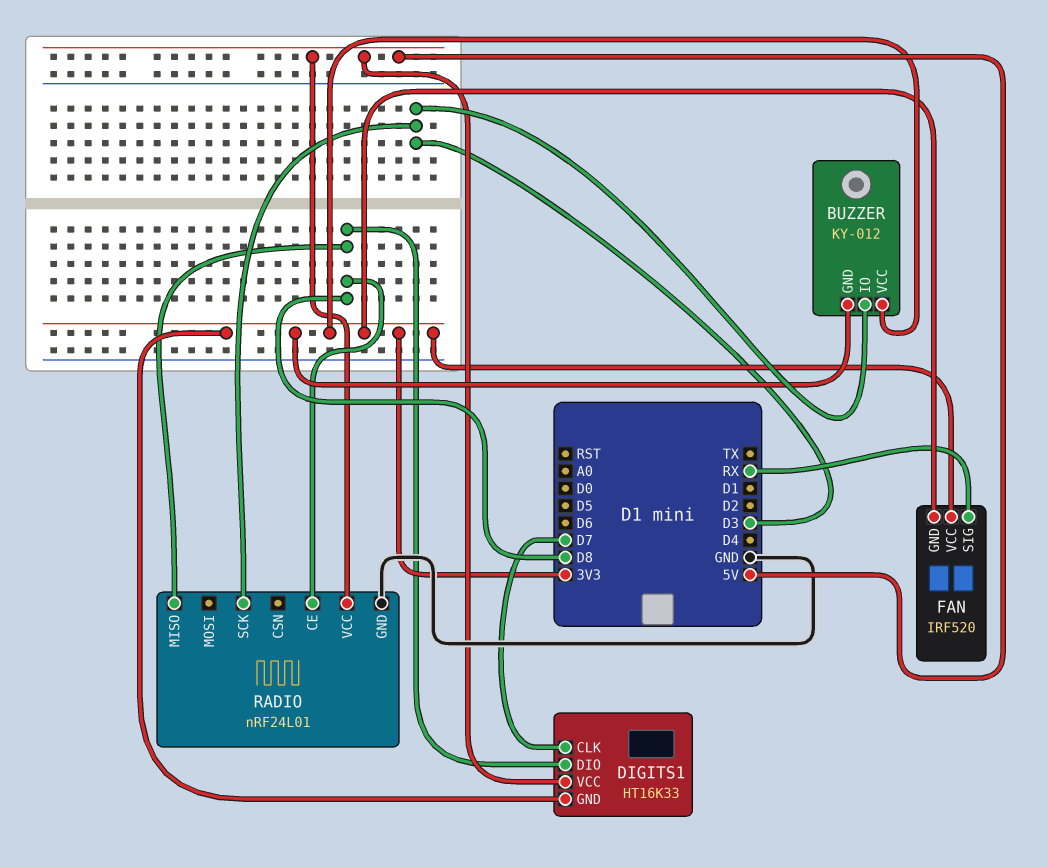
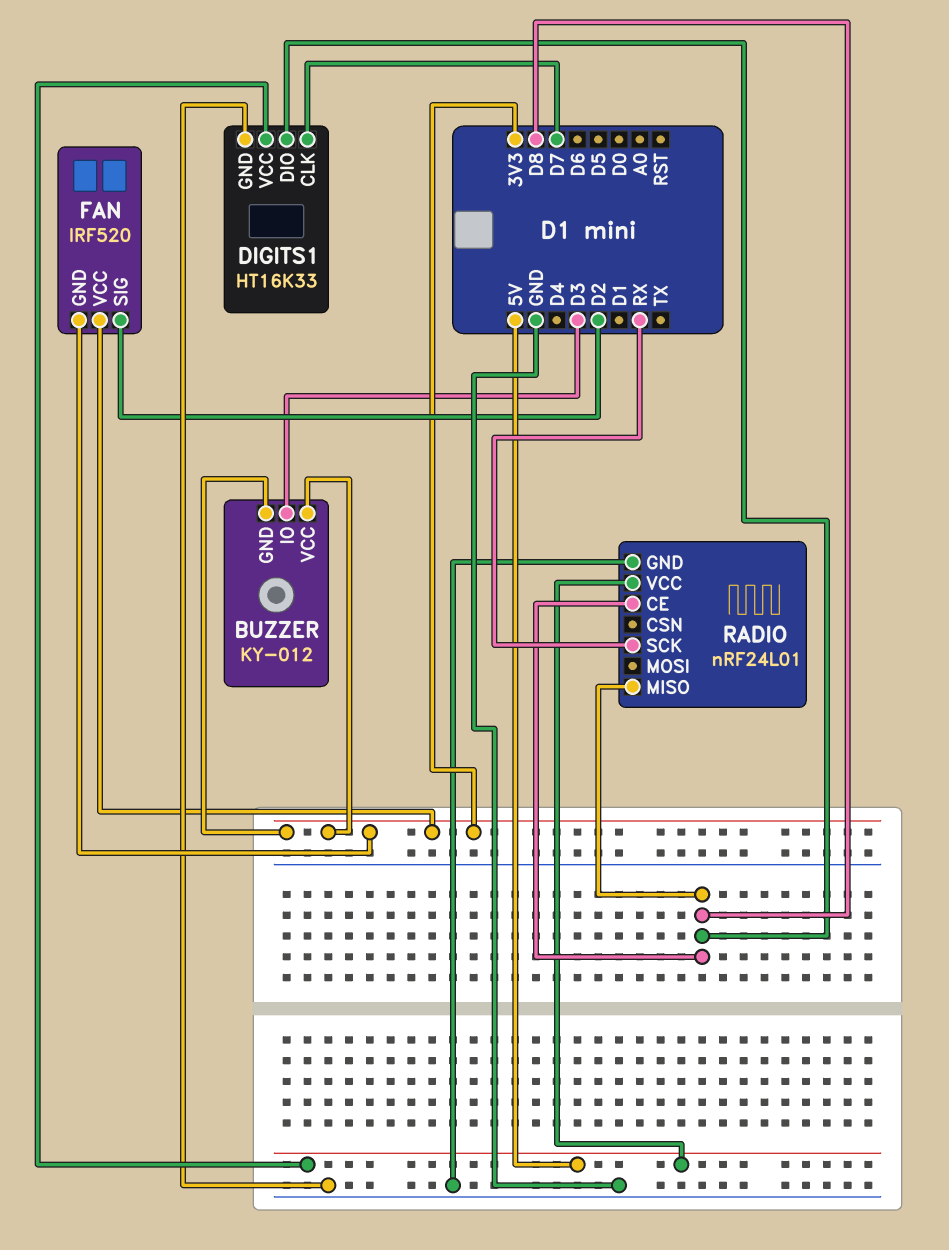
DIGITS1 pin GND: 3V3 -> GND
FAN pin SIG: RX -> D2
RADIO pin SCK: D3 -> RX

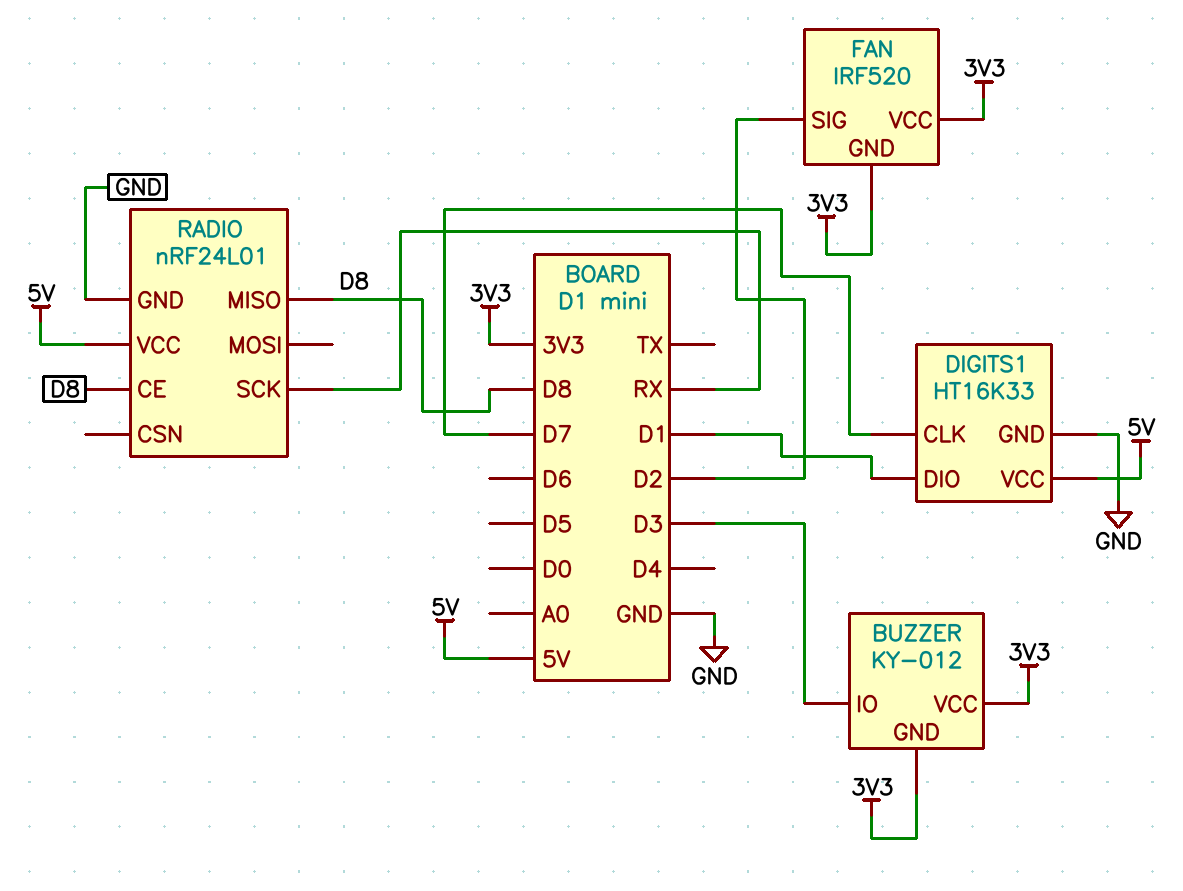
DIGITS1 pin DIO: D8 -> D1

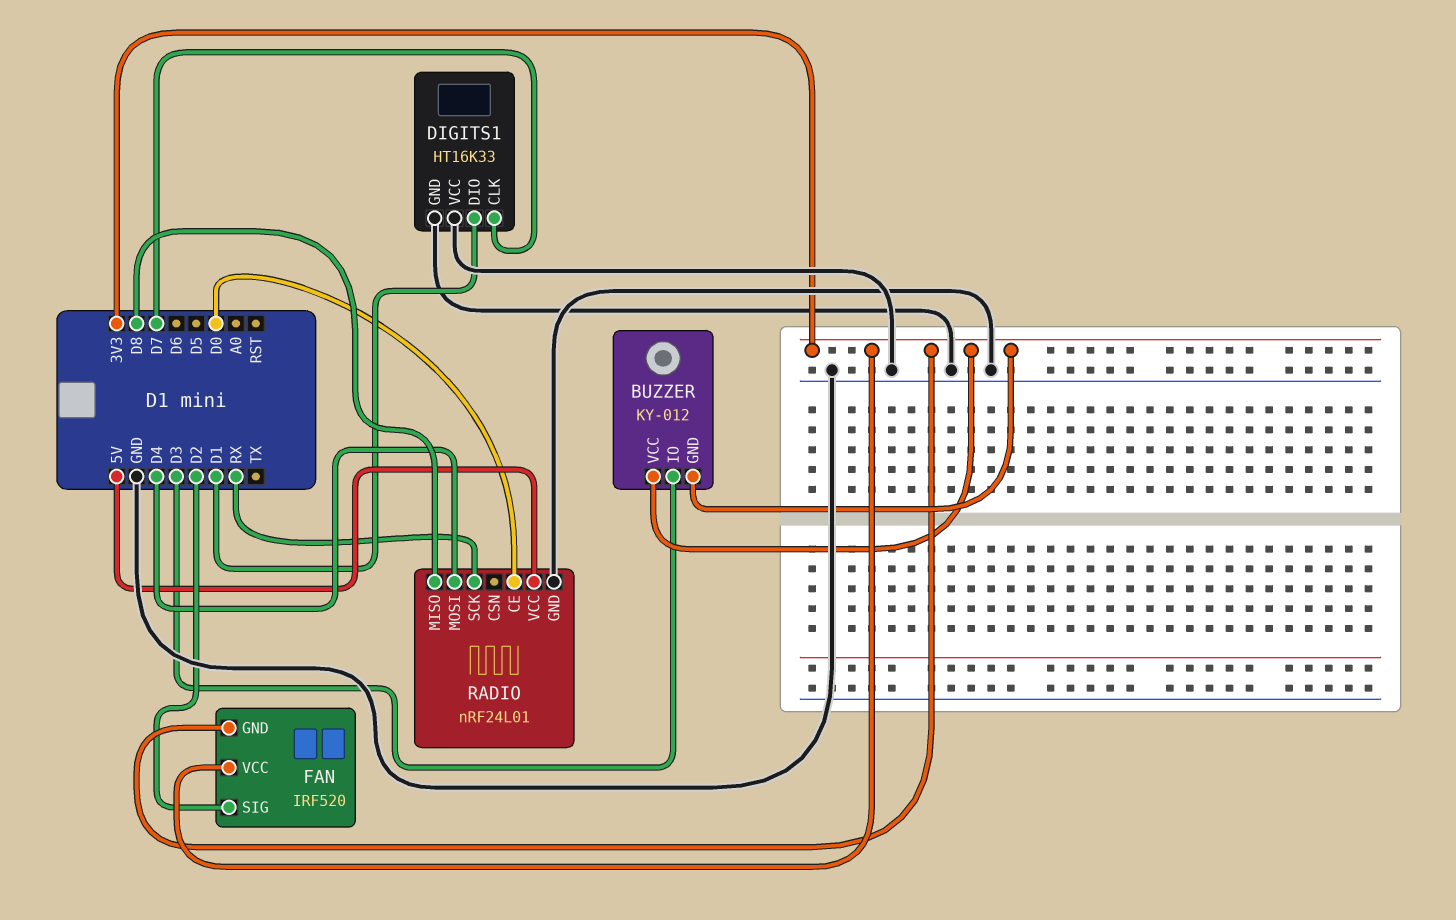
DIGITS1 pin VCC: 5V -> GND
RADIO pin CE: D8 -> D0
RADIO pin MOSI: none -> D4

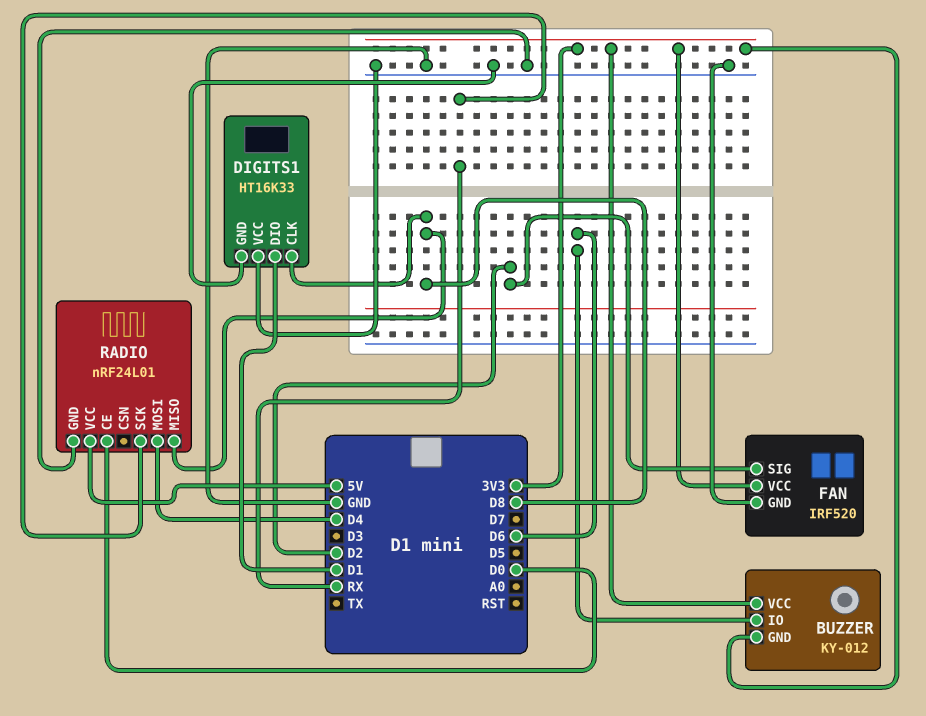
BUZZER pin IO: D3 -> D6
DIGITS1 pin CLK: D7 -> D8
FAN pin GND: 3V3 -> GND

